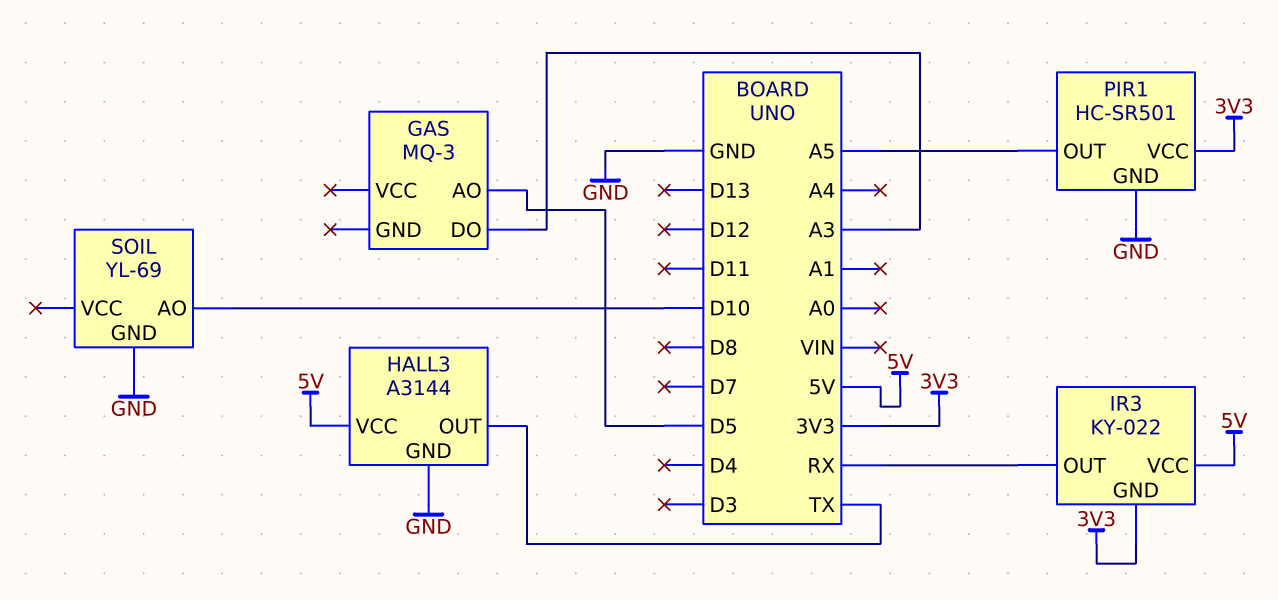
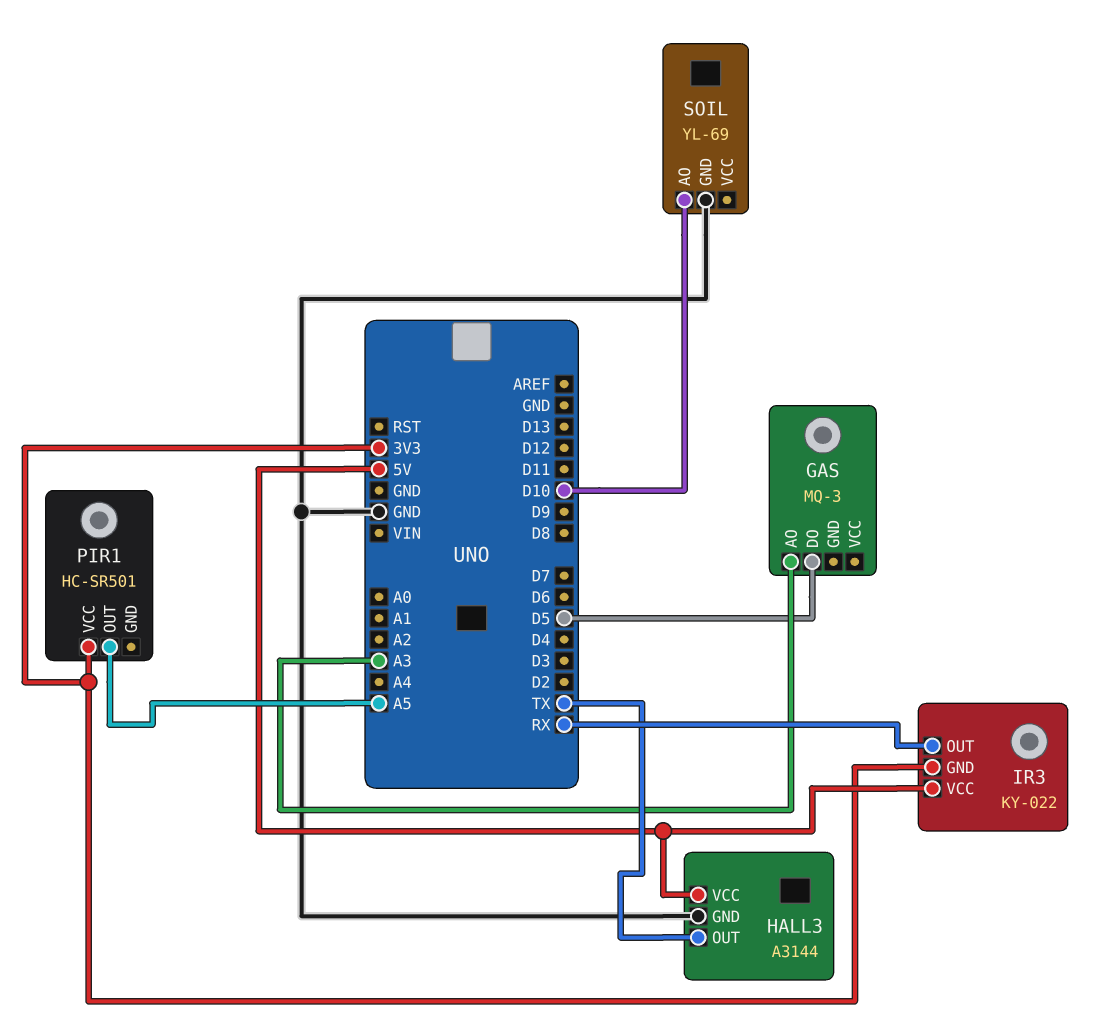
GAS pin AO: D5 -> A3
GAS pin DO: A3 -> D5
PIR1 pin GND: GND -> none

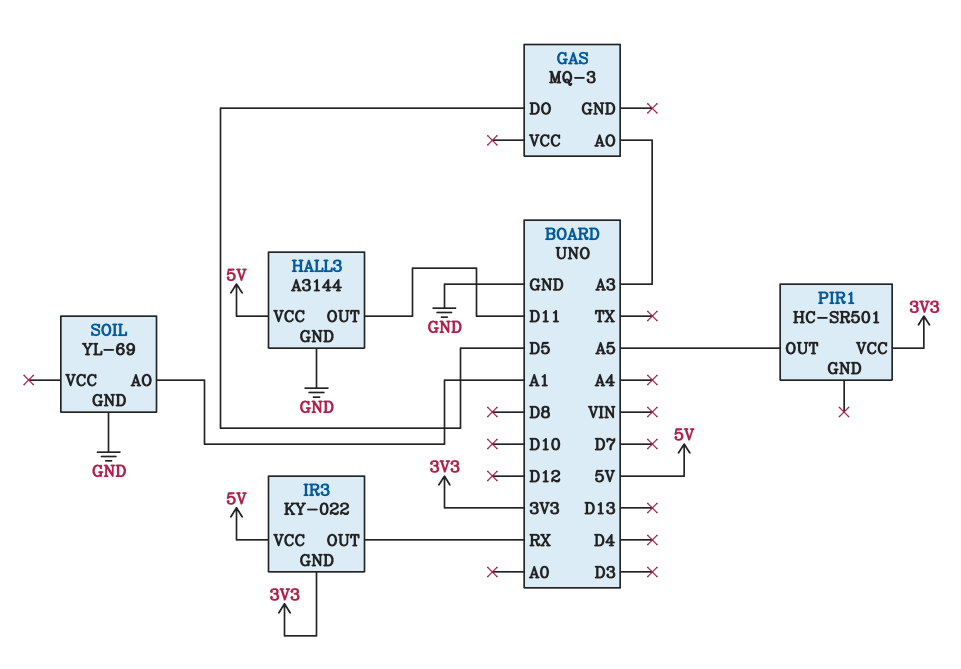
HALL3 pin OUT: TX -> D11
SOIL pin AO: D10 -> A1

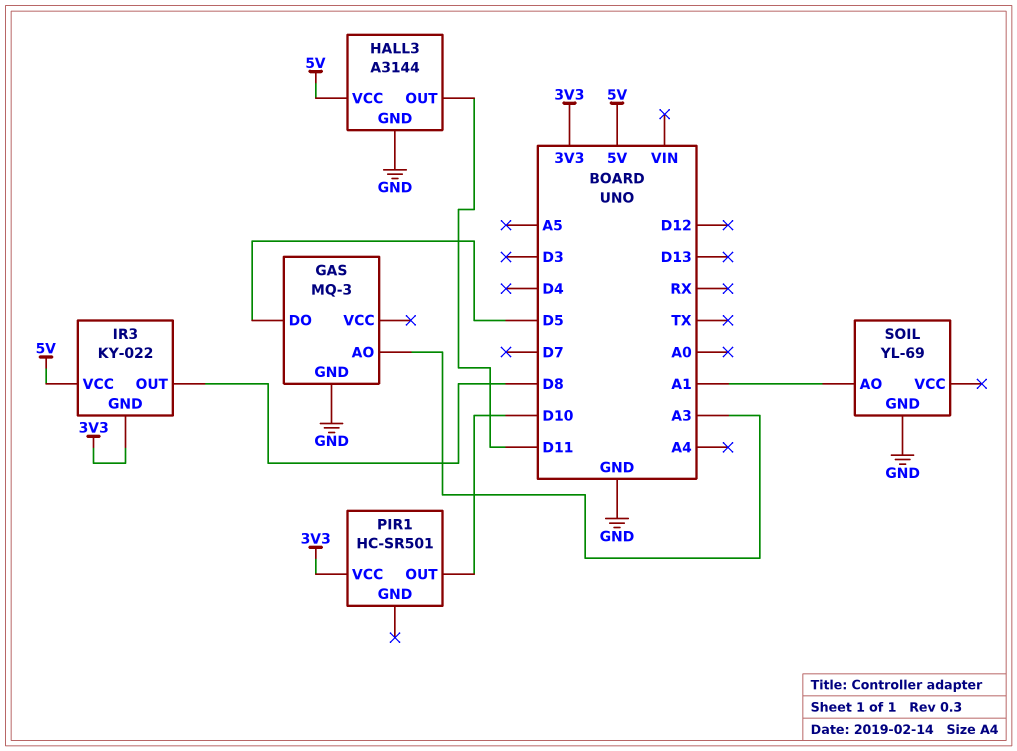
GAS pin GND: none -> GND
IR3 pin OUT: RX -> D8
PIR1 pin OUT: A5 -> D10

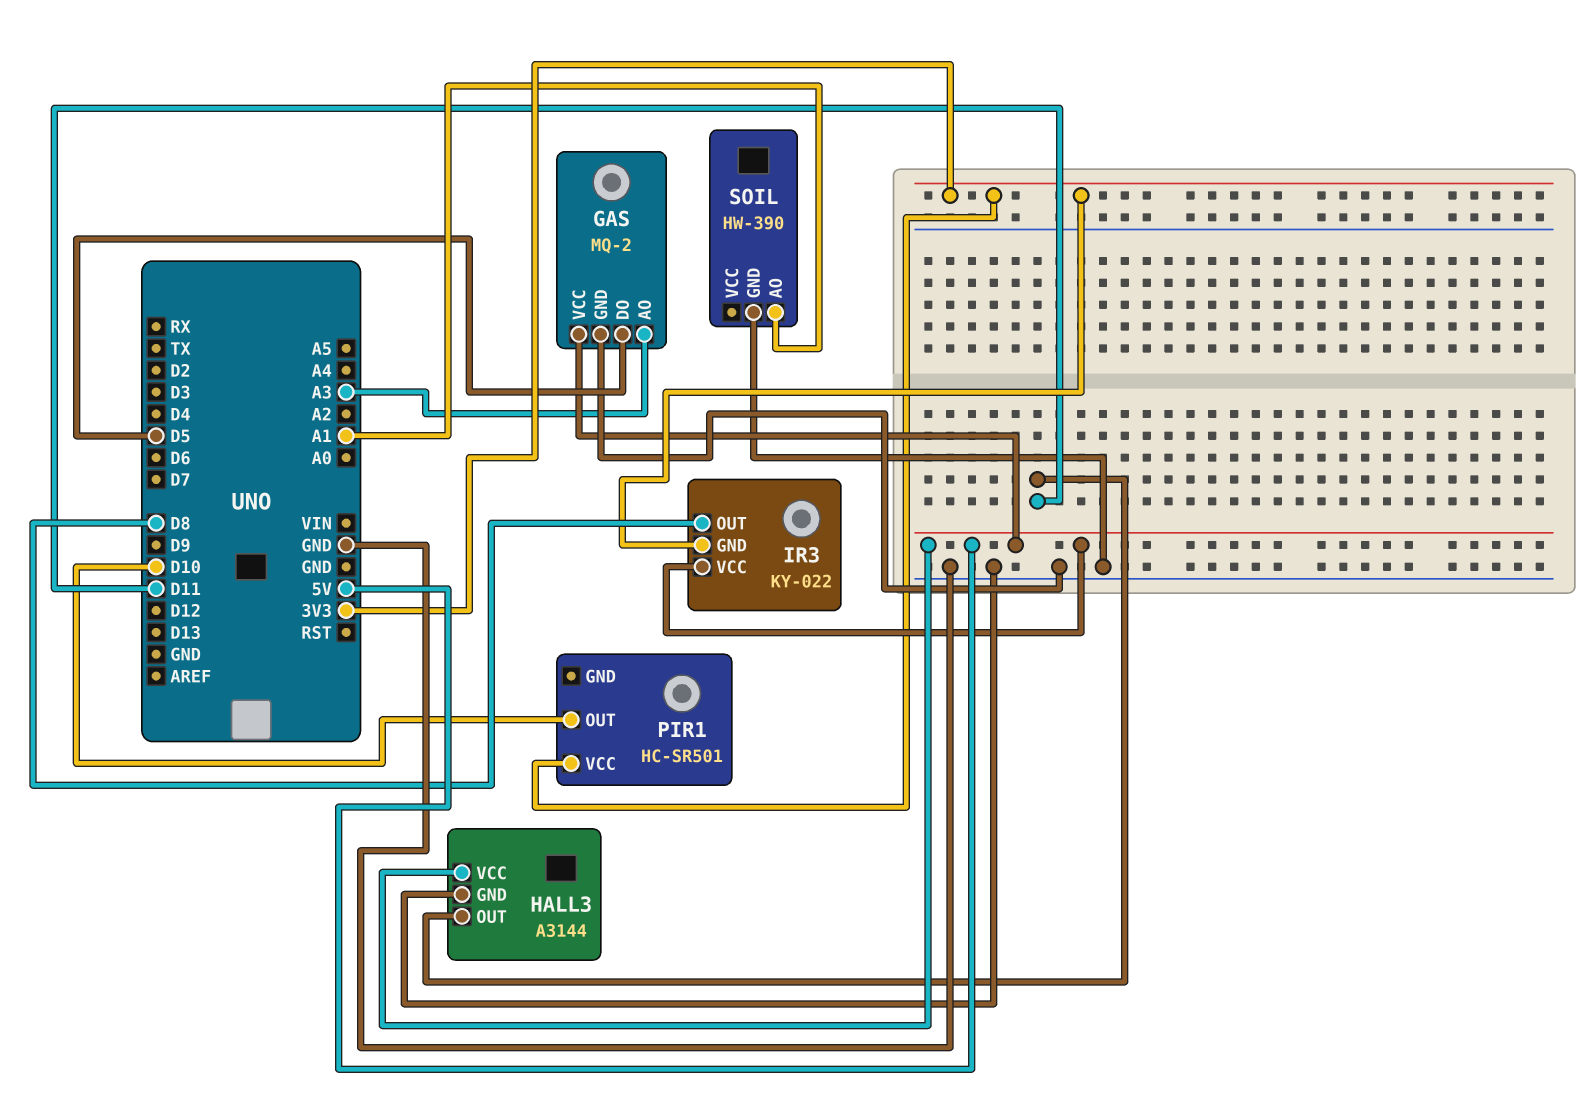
GAS: MQ-3 -> MQ-2
GAS pin VCC: none -> 5V
SOIL: YL-69 -> HW-390

